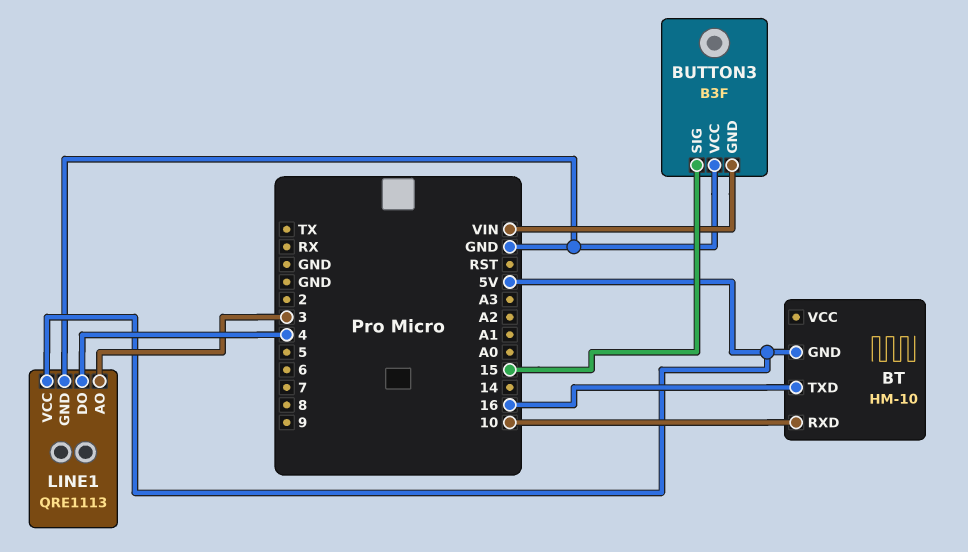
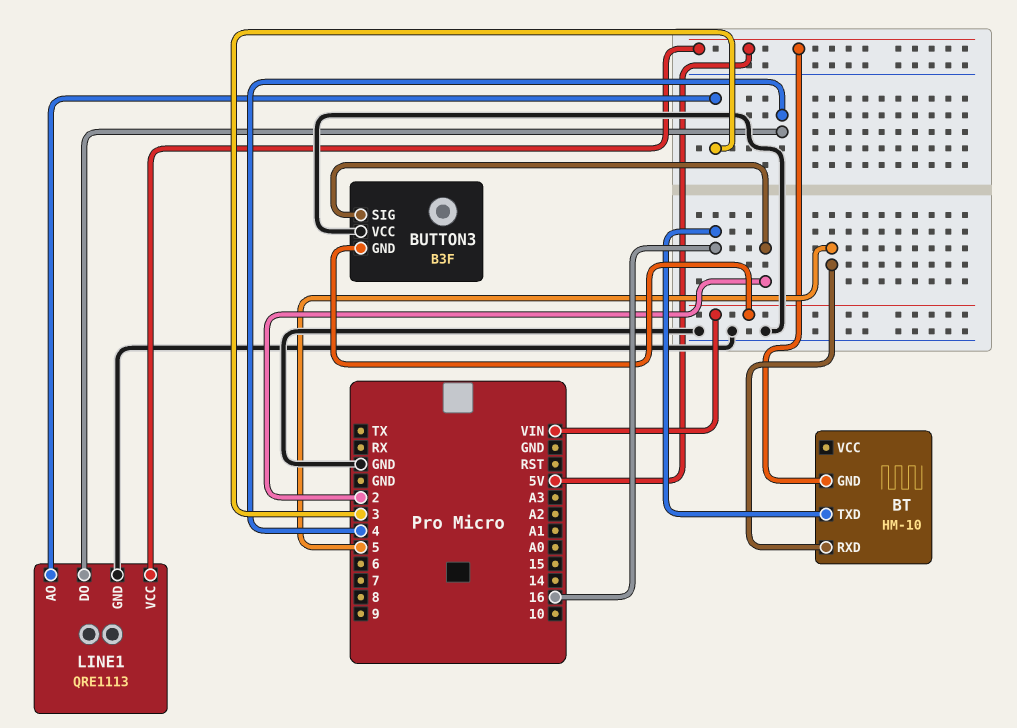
BT pin RXD: 10 -> 5
BUTTON3 pin SIG: 15 -> 2

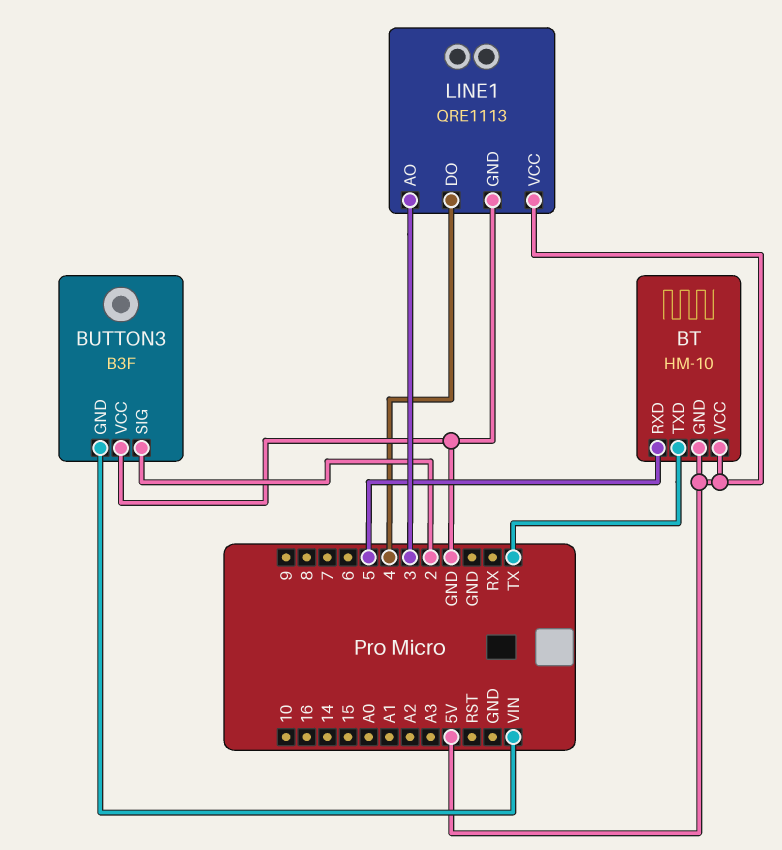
BT pin TXD: 16 -> TX
BT pin VCC: none -> 5V

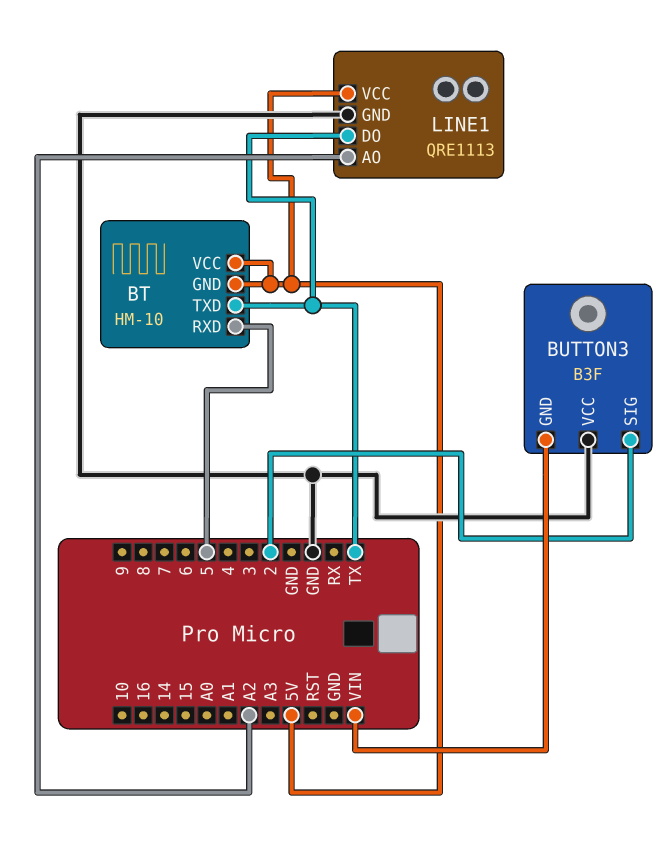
LINE1 pin AO: 3 -> A2
LINE1 pin DO: 4 -> TX

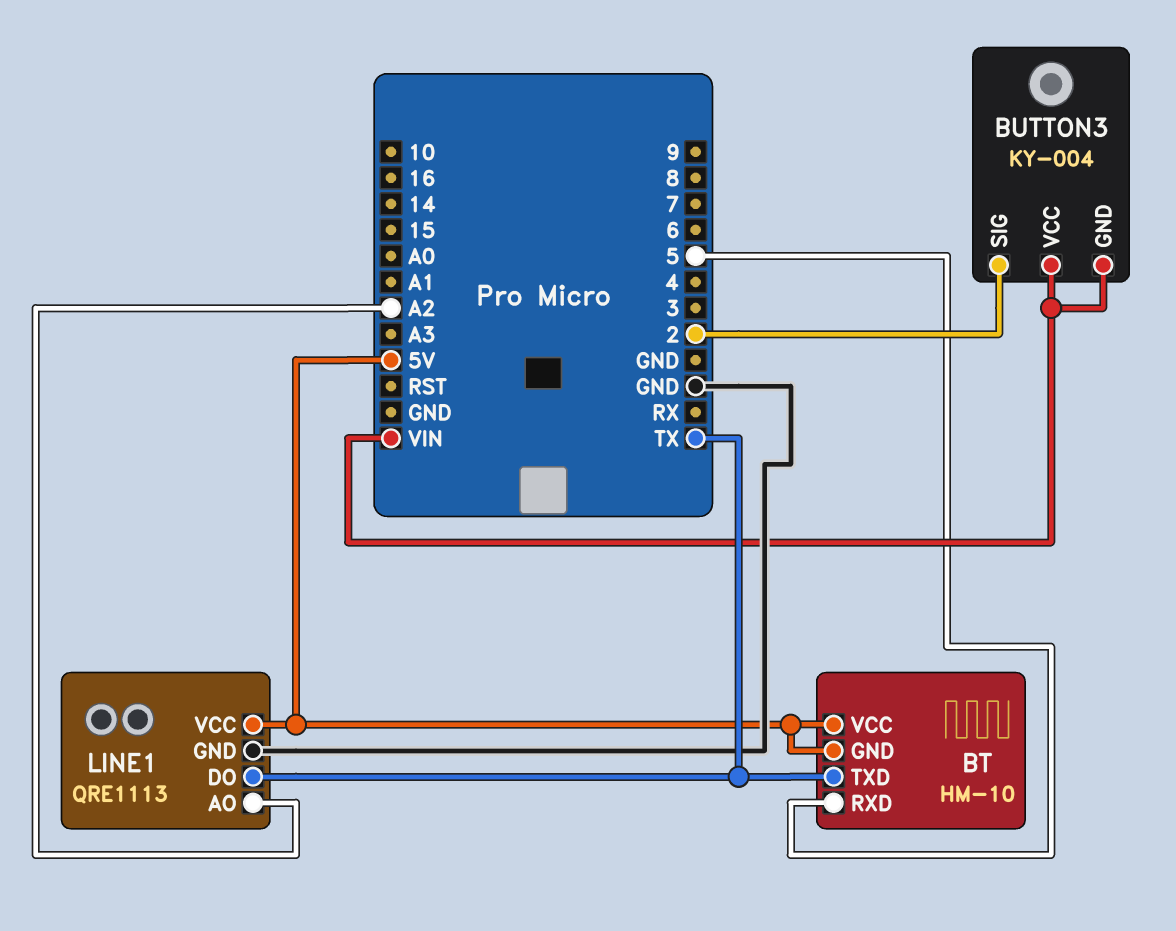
BUTTON3: B3F -> KY-004
BUTTON3 pin VCC: GND -> VIN

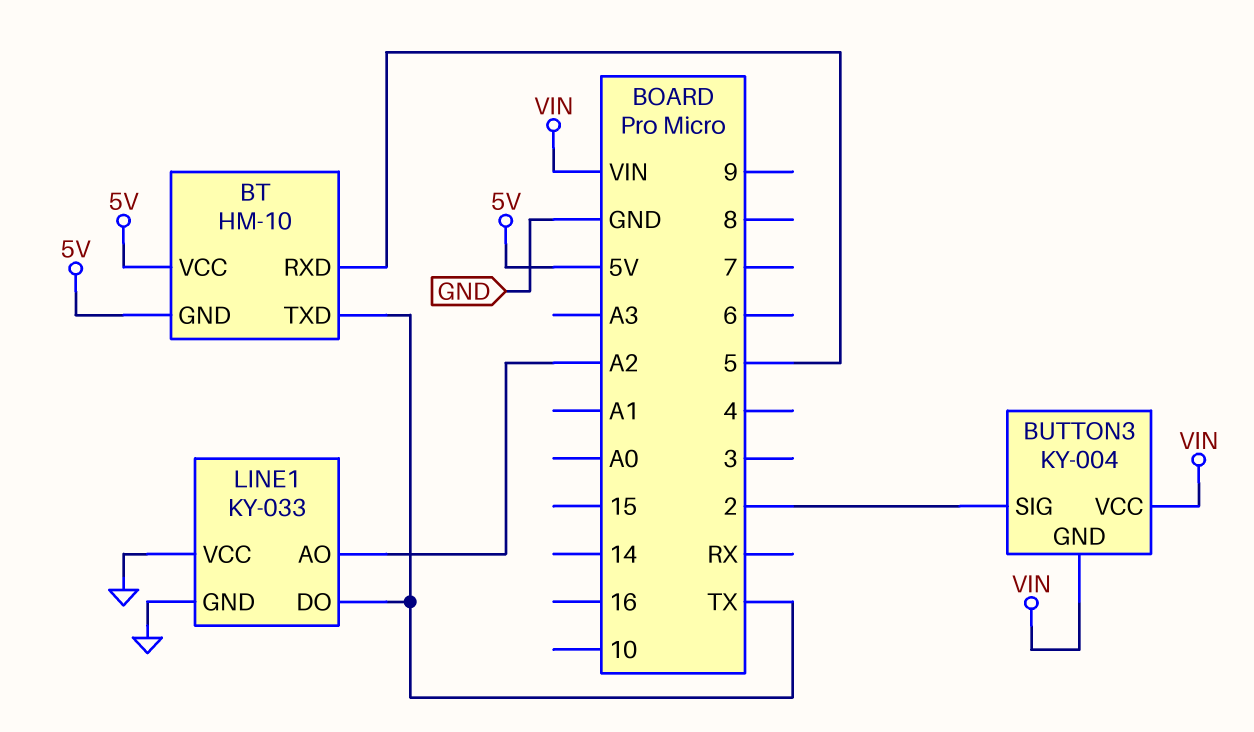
LINE1: QRE1113 -> KY-033
LINE1 pin VCC: 5V -> GND

